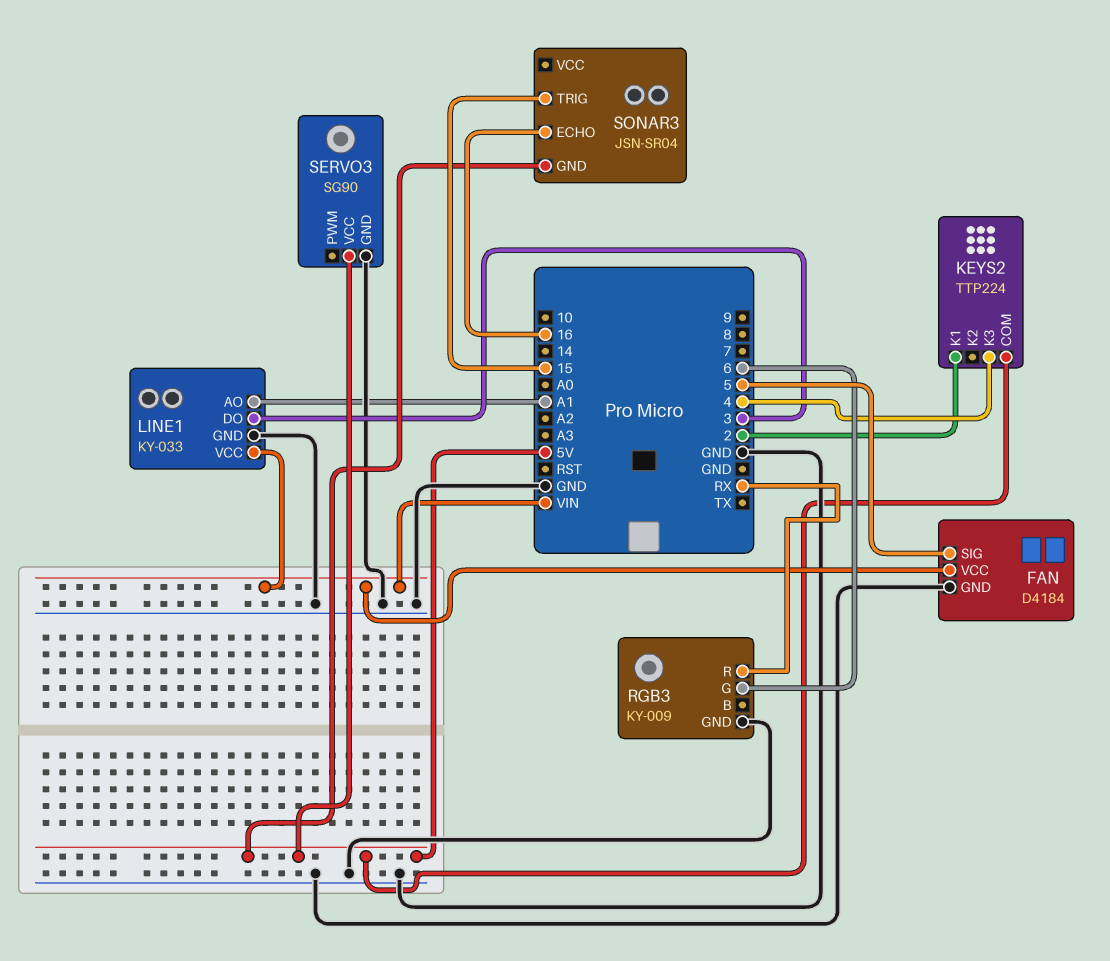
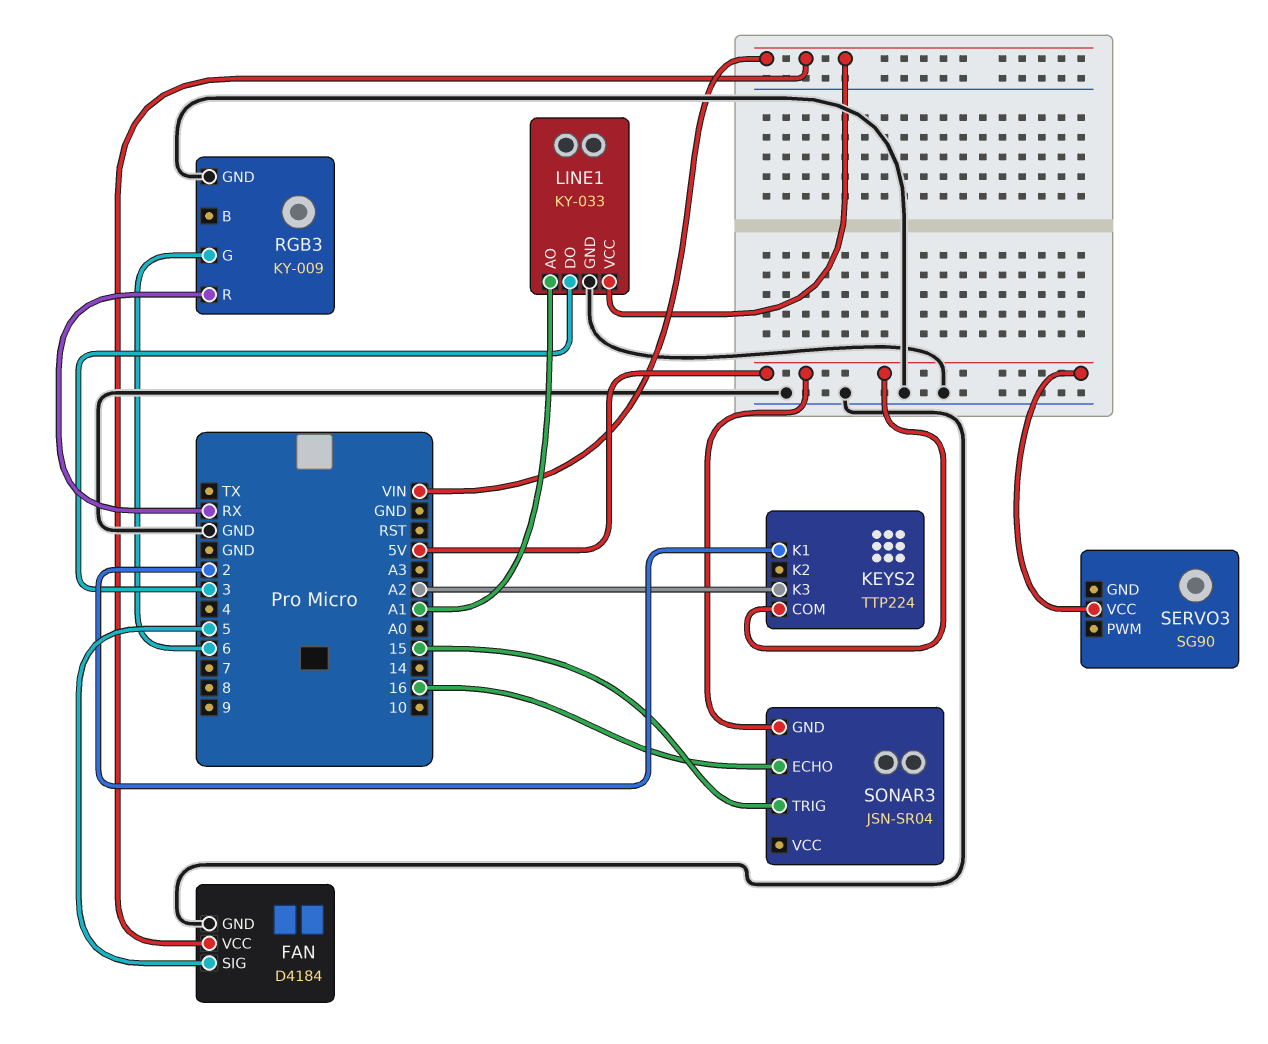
KEYS2 pin K3: 4 -> A2
SERVO3 pin GND: GND -> none

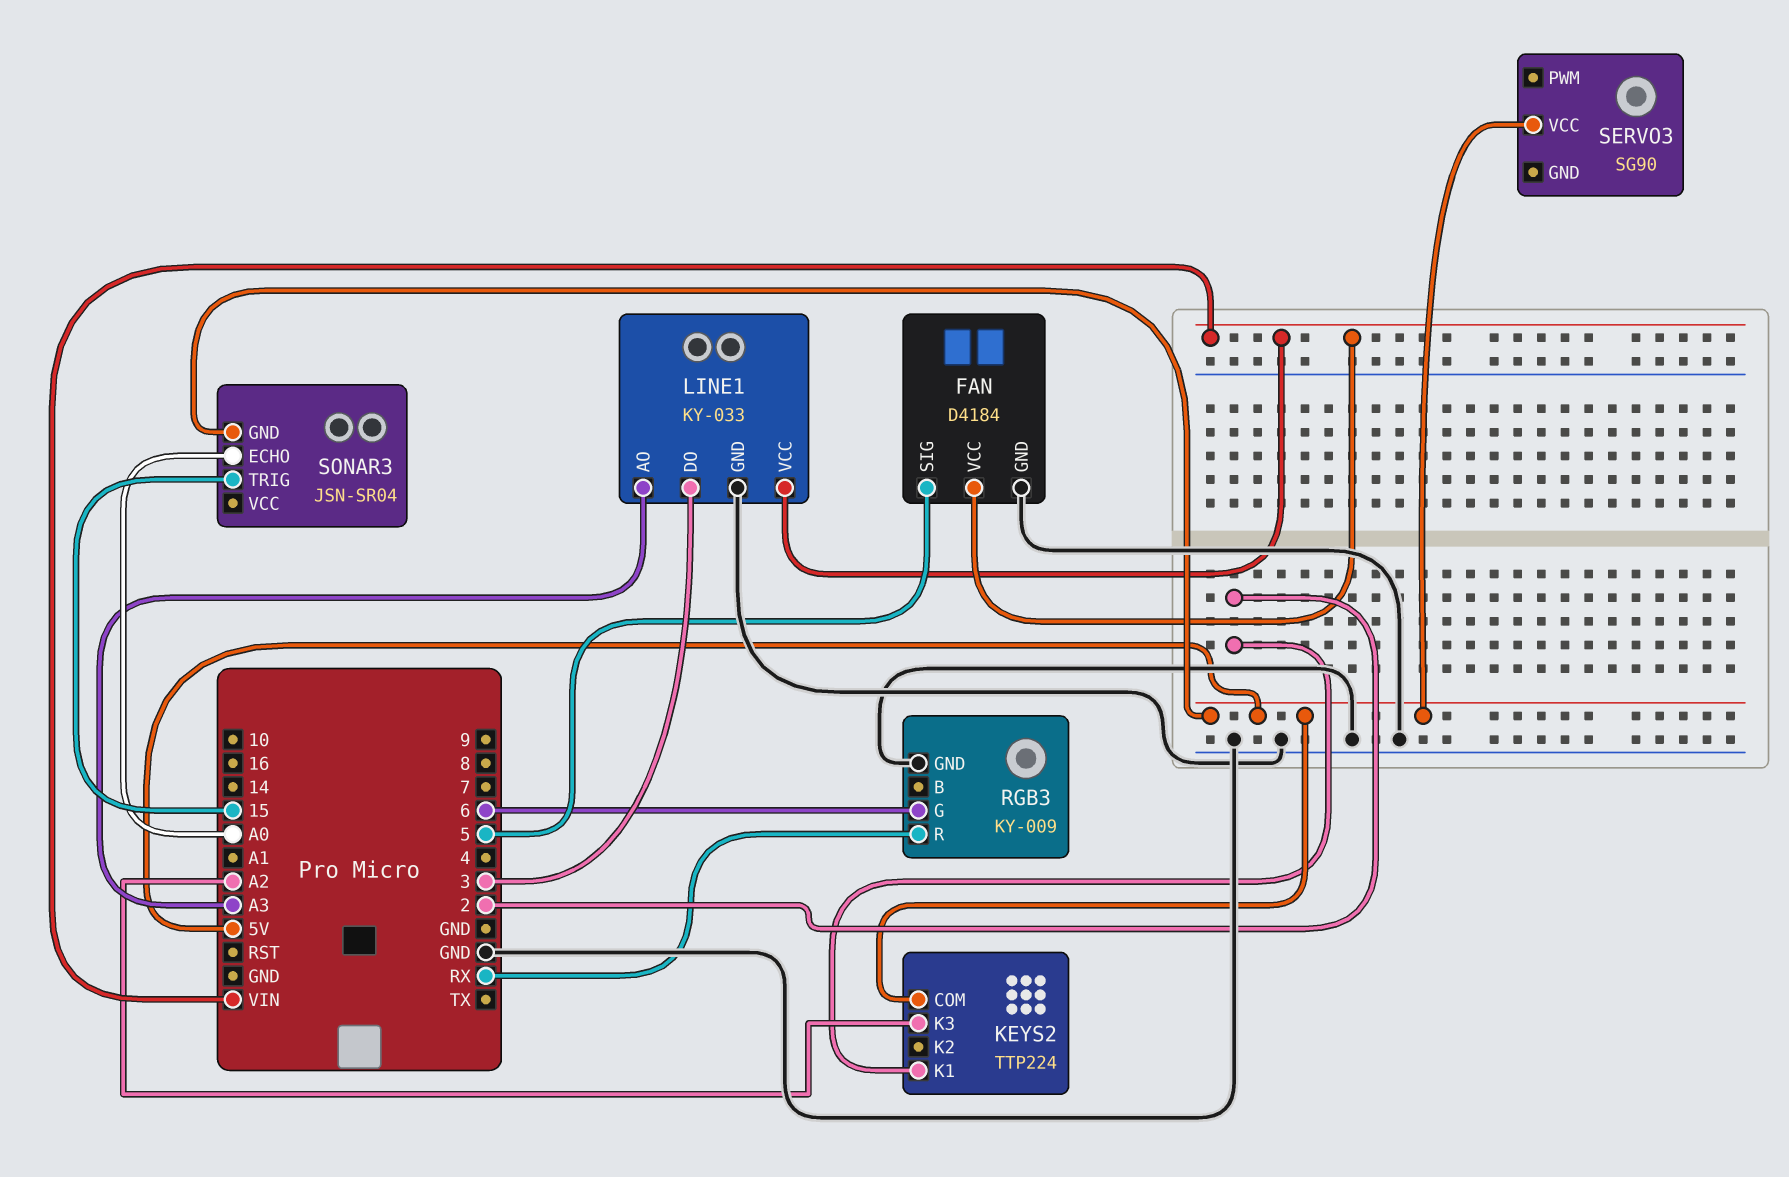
LINE1 pin AO: A1 -> A3
SONAR3 pin ECHO: 16 -> A0

